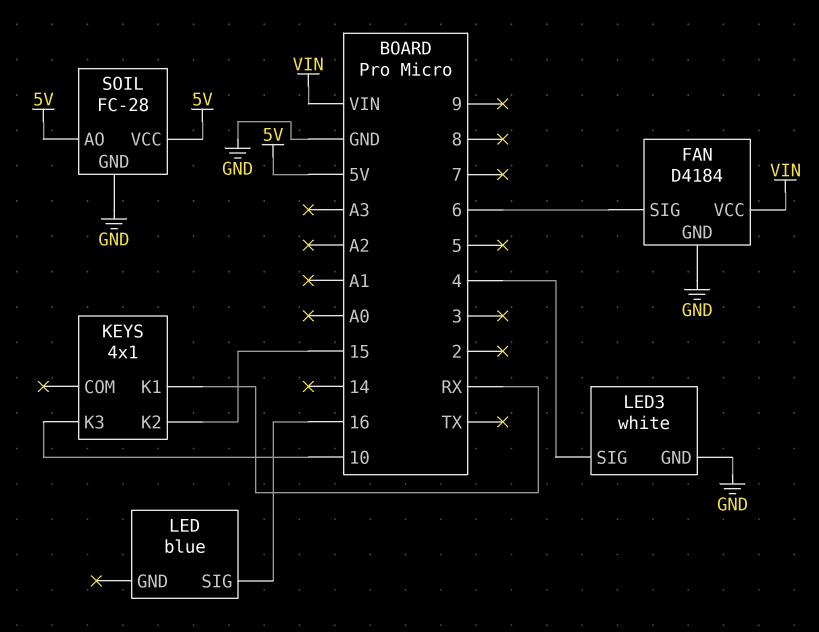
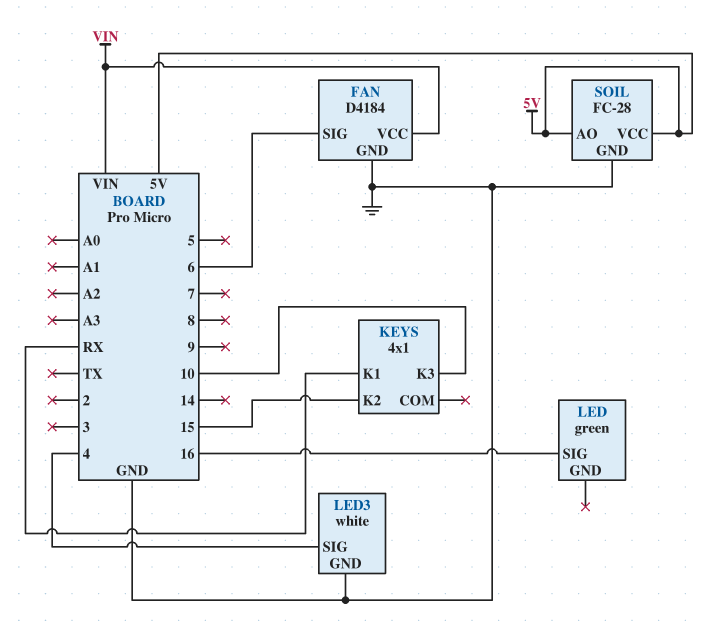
LED: blue -> green

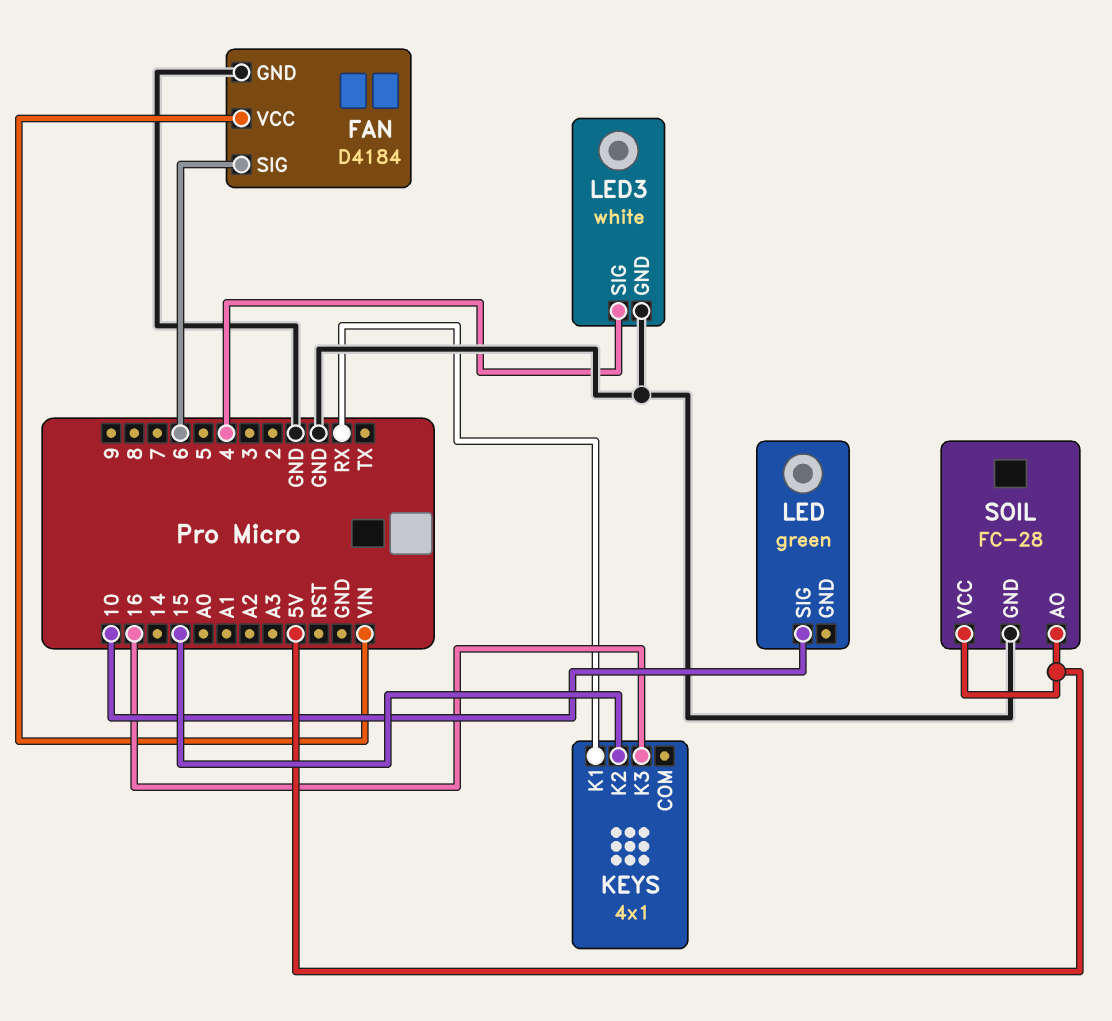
KEYS pin K3: 10 -> 16
LED pin SIG: 16 -> 10

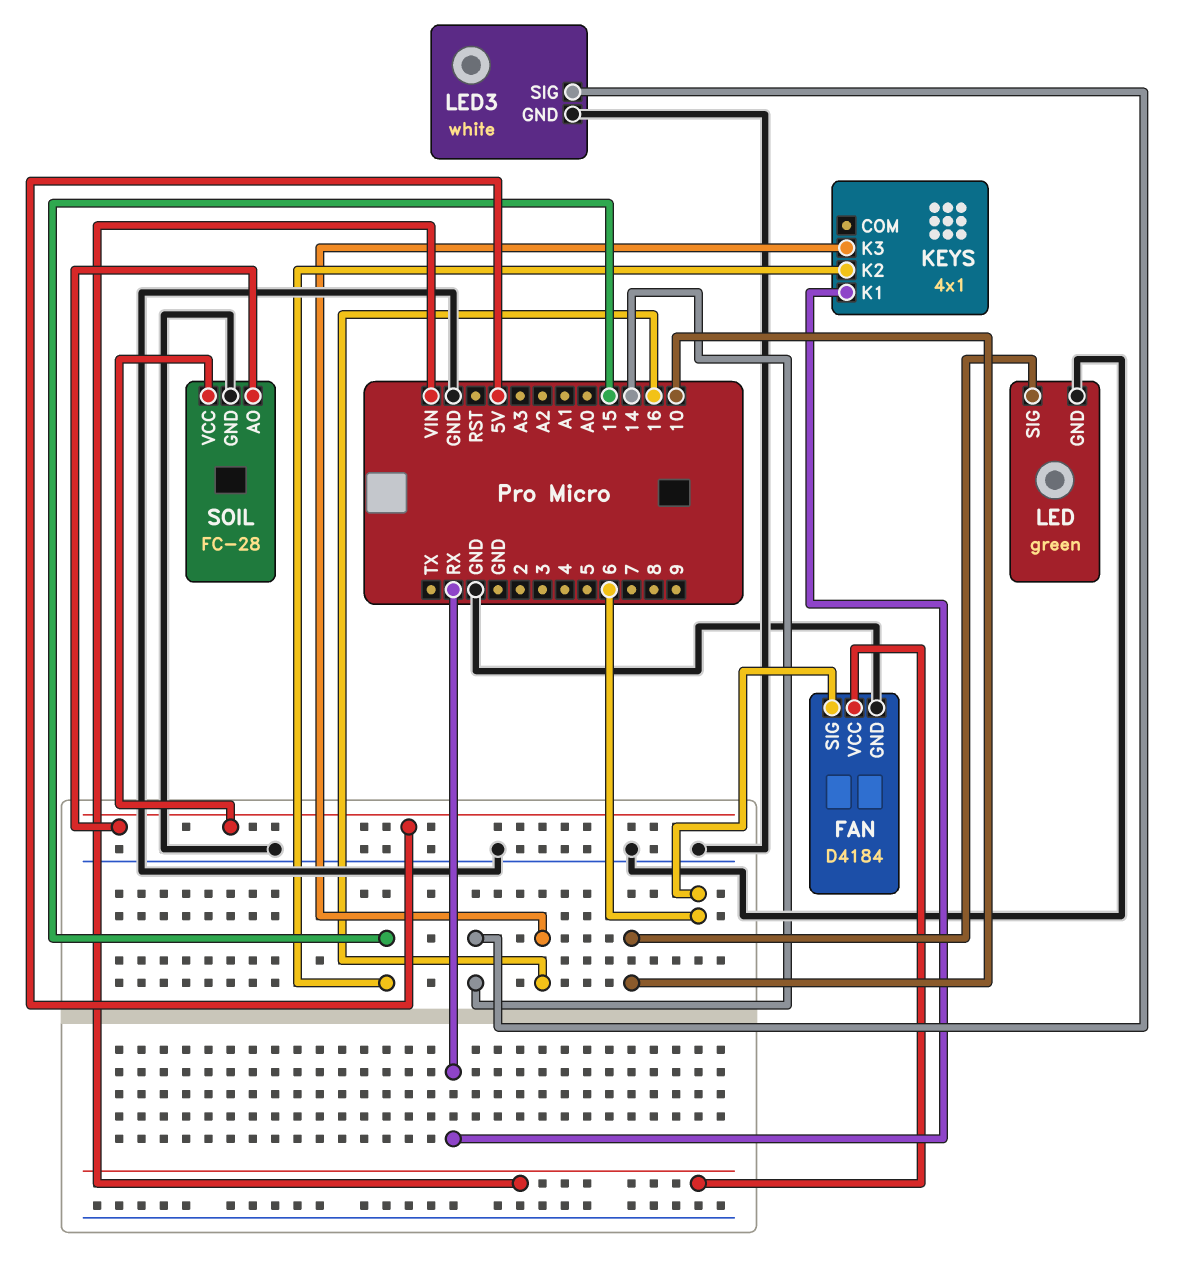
LED pin GND: none -> GND
LED3 pin SIG: 4 -> 14

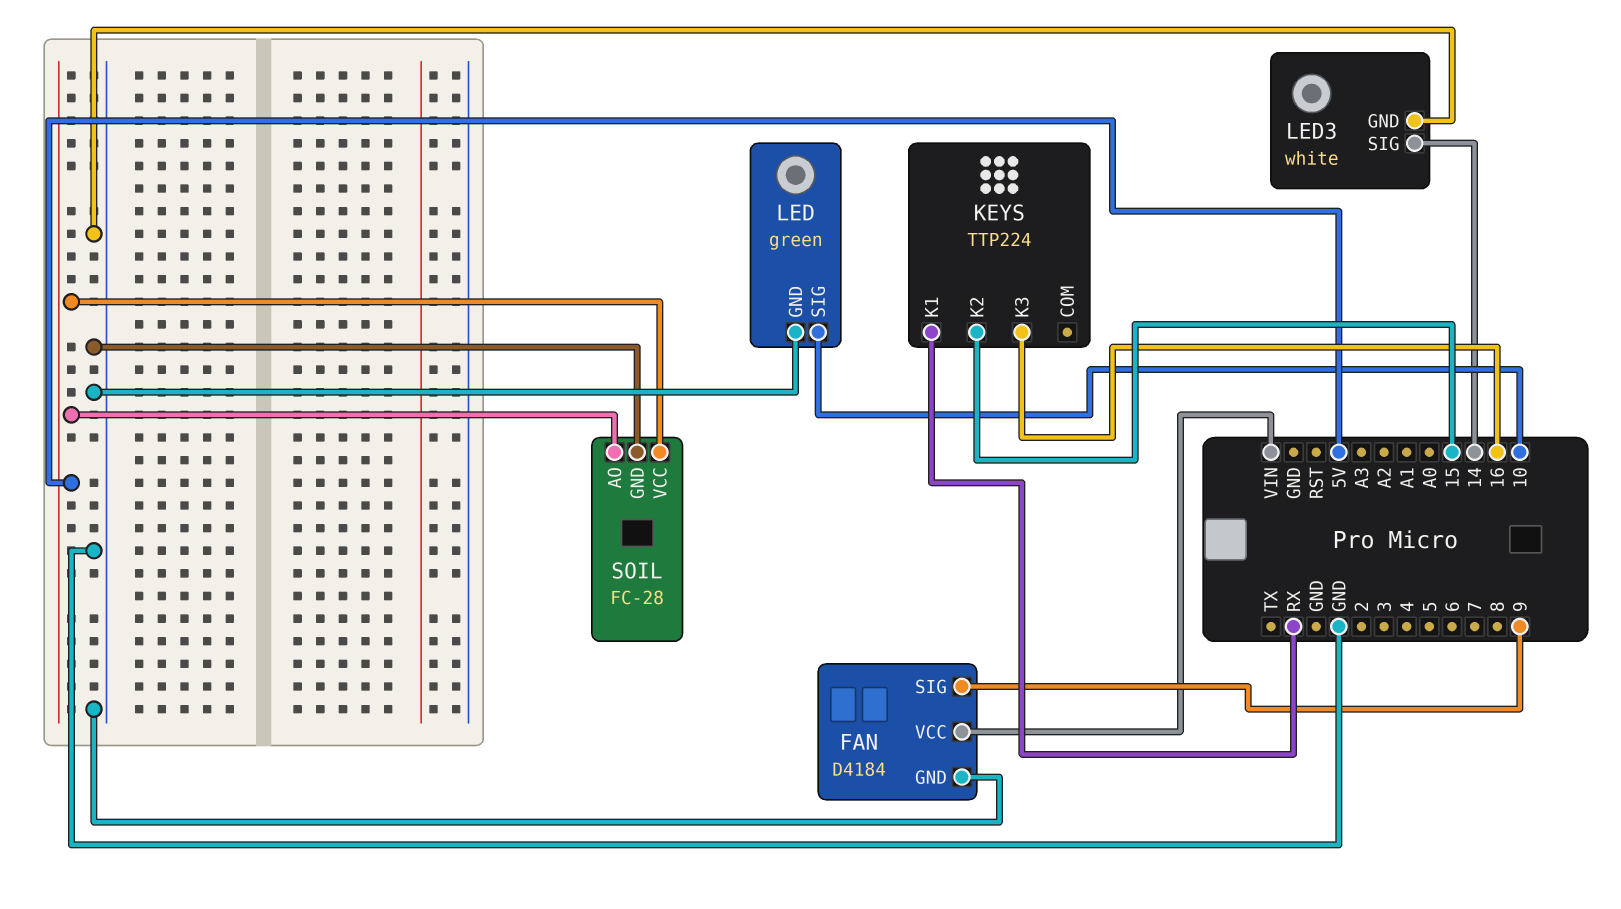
FAN pin SIG: 6 -> 9
KEYS: 4x1 -> TTP224

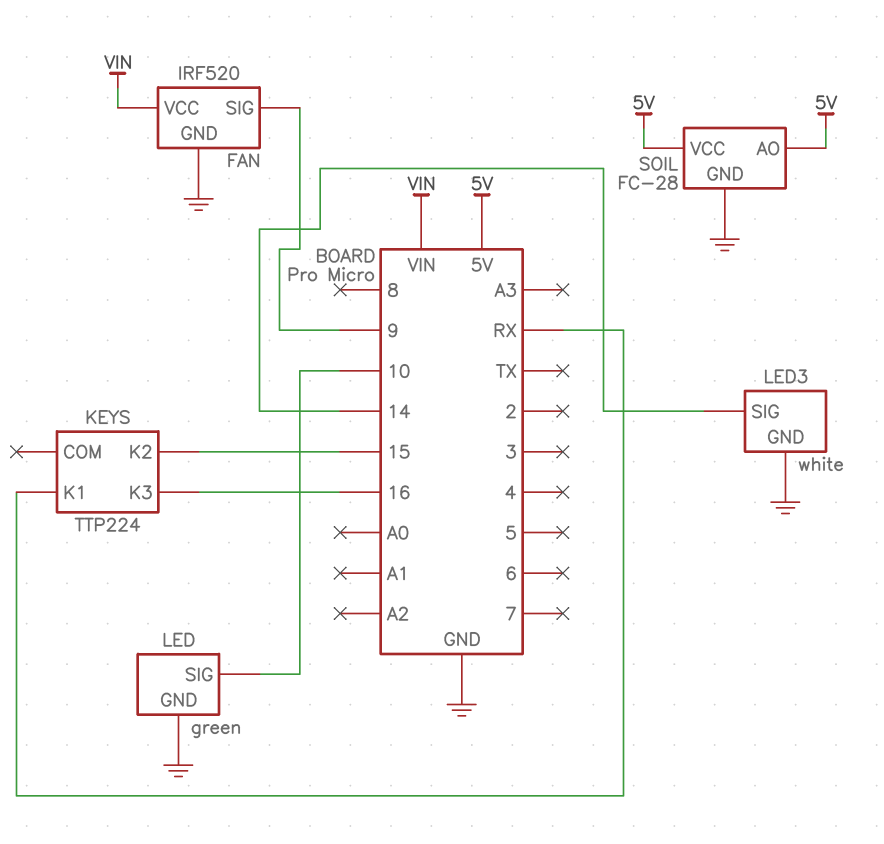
FAN: D4184 -> IRF520

